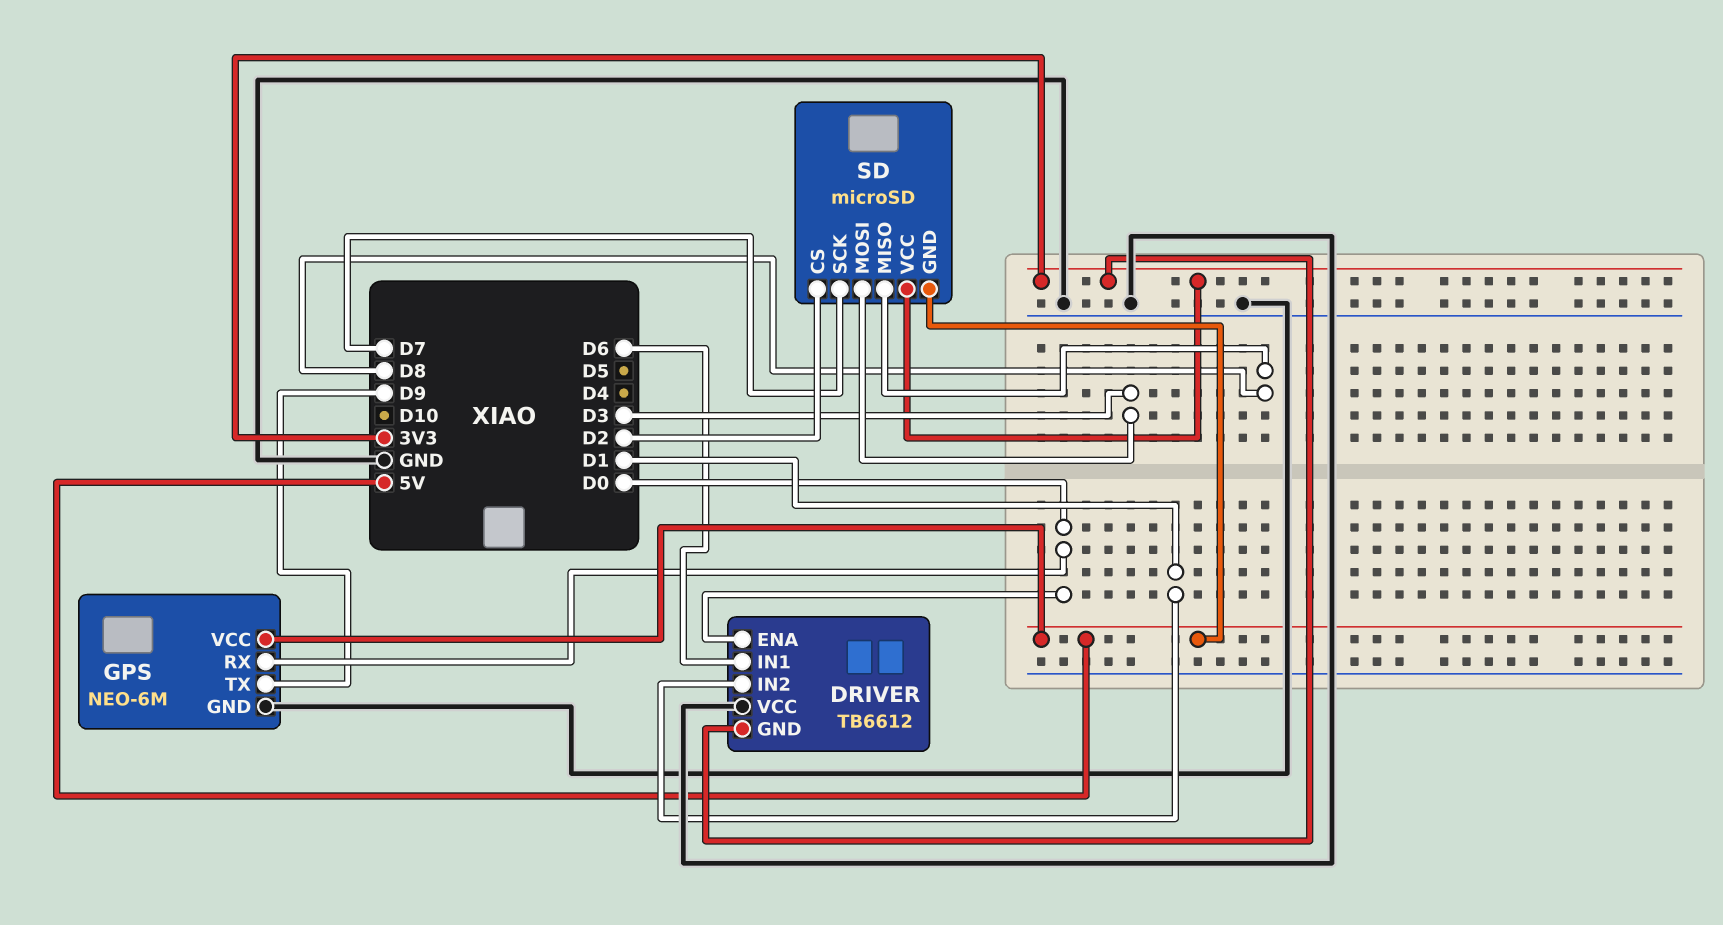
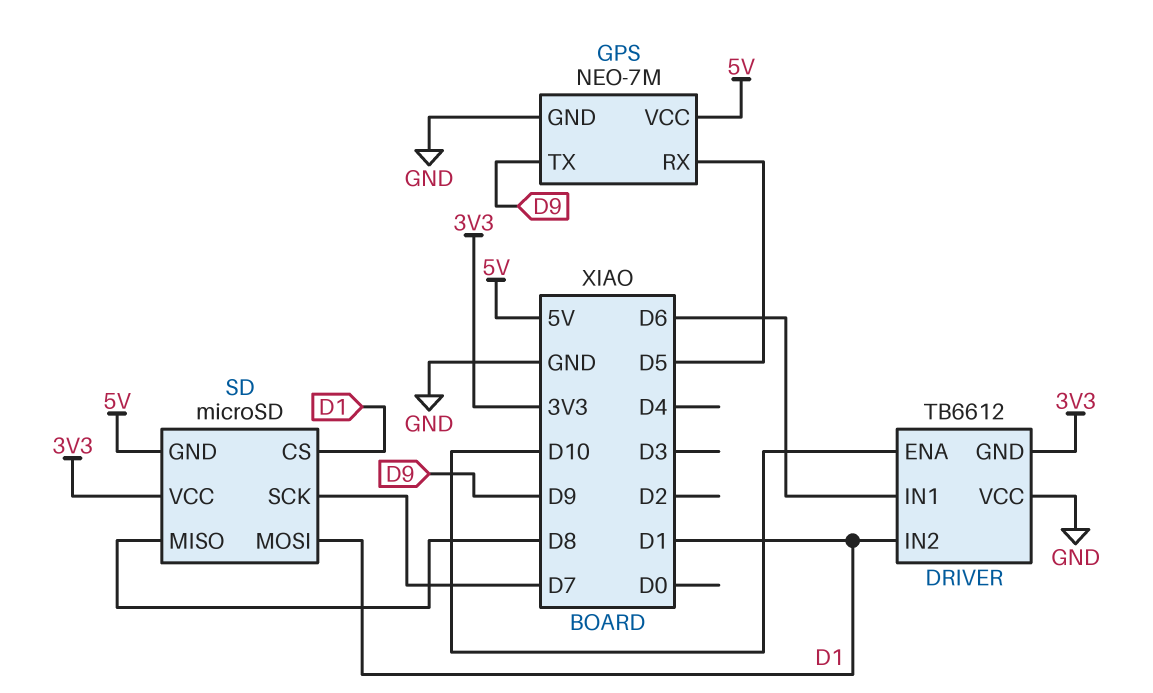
DRIVER pin ENA: D0 -> D10
GPS: NEO-6M -> NEO-7M
GPS pin RX: D0 -> D5
SD pin CS: D2 -> D1
SD pin MOSI: D3 -> D1

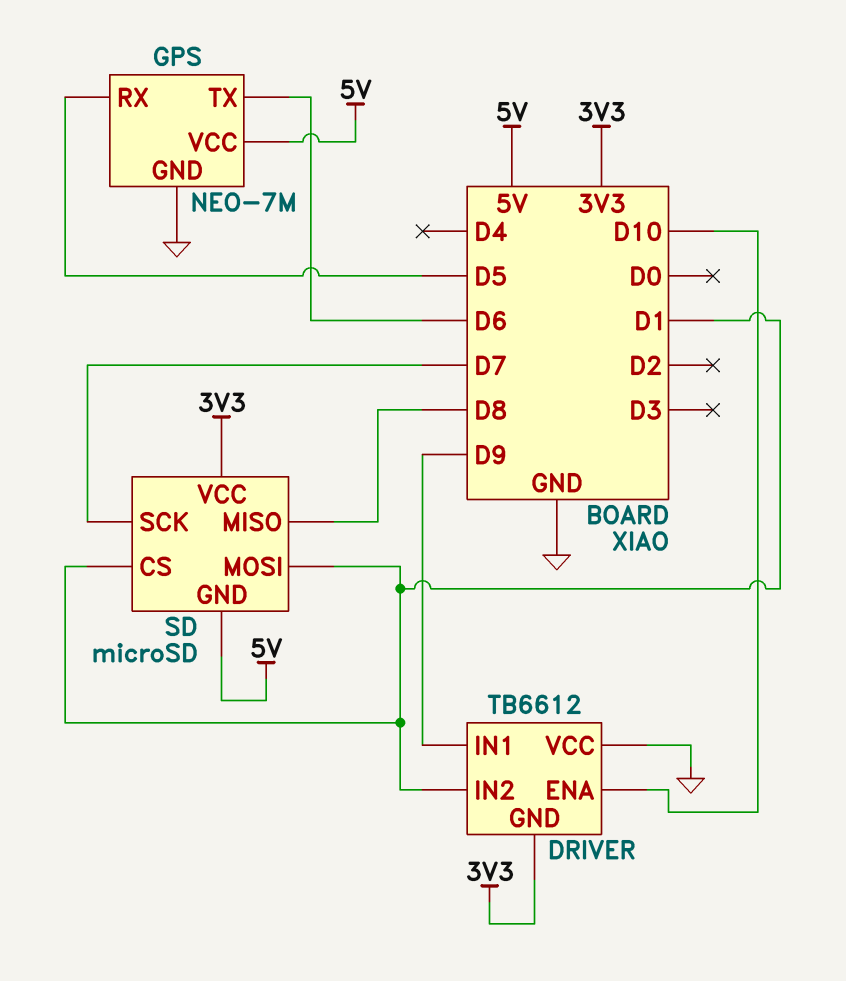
DRIVER pin IN1: D6 -> D9
GPS pin TX: D9 -> D6

